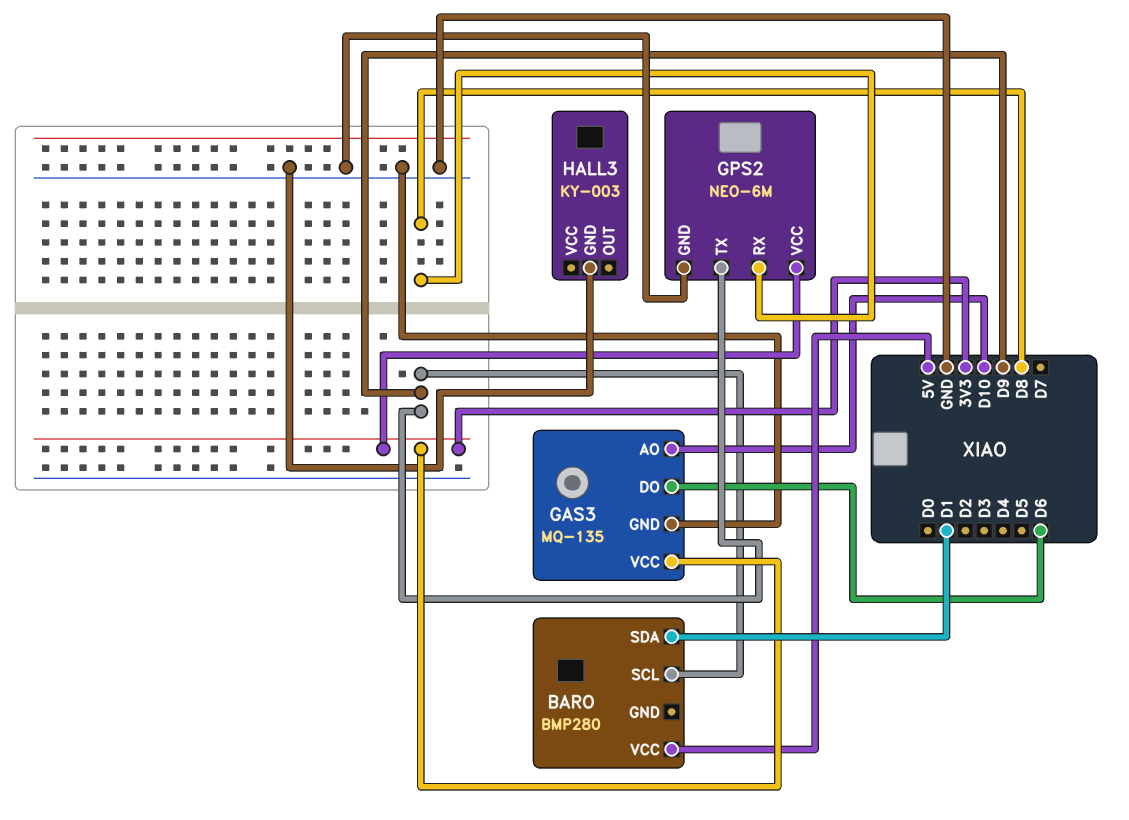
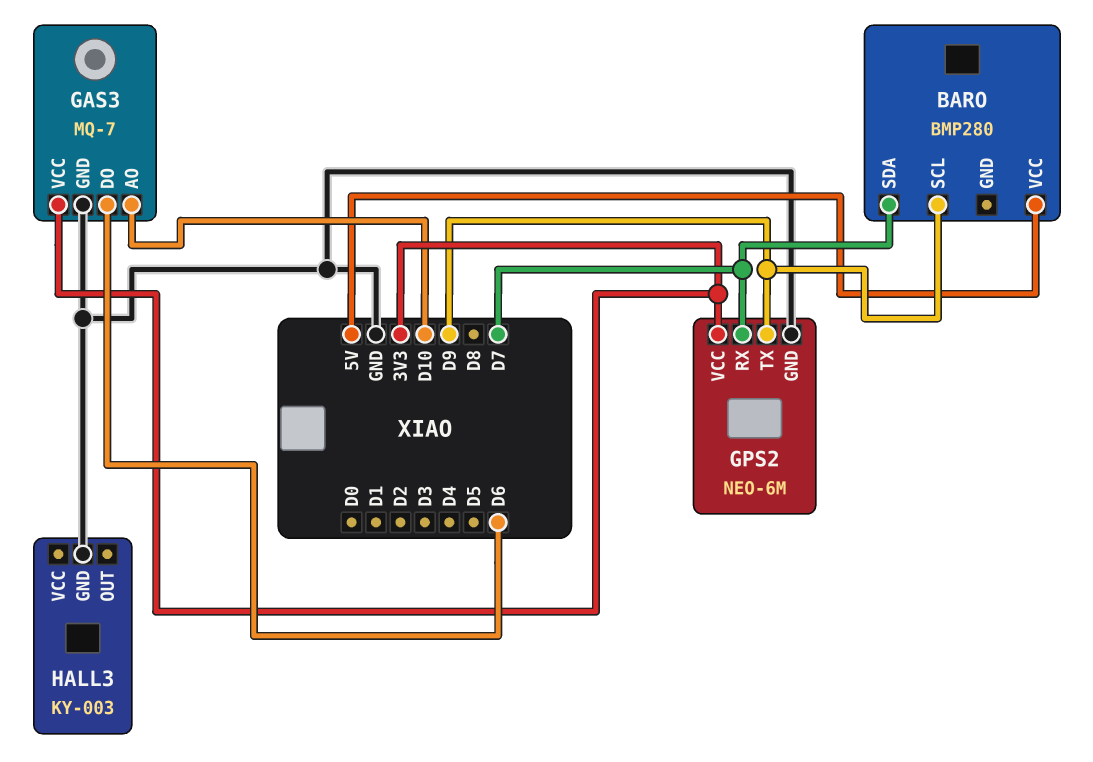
BARO pin SDA: D1 -> D7
GAS3: MQ-135 -> MQ-7
GPS2 pin RX: D8 -> D7

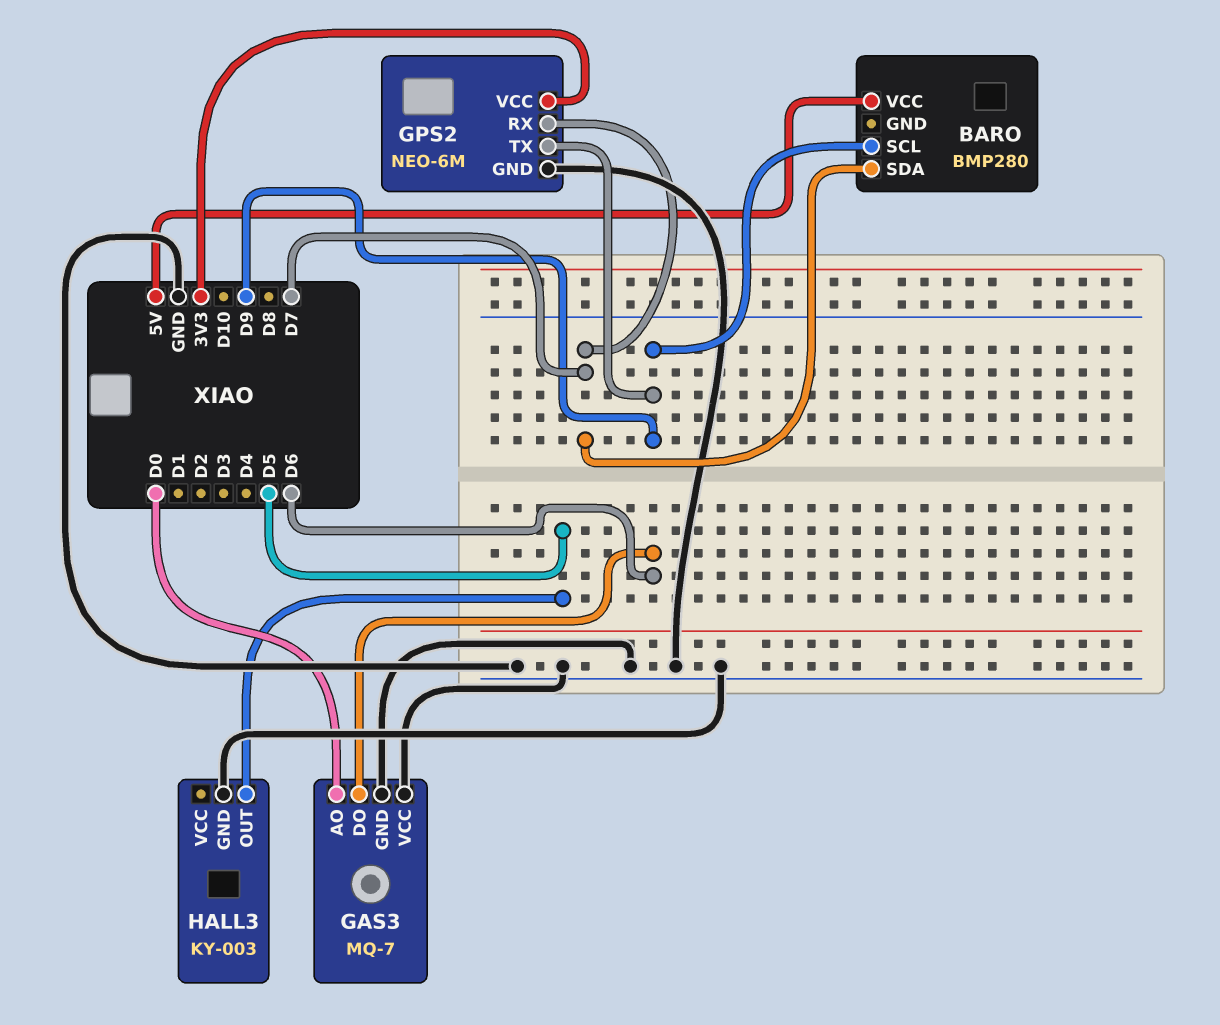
GAS3 pin AO: D10 -> D0
GAS3 pin VCC: 3V3 -> GND
HALL3 pin OUT: none -> D5

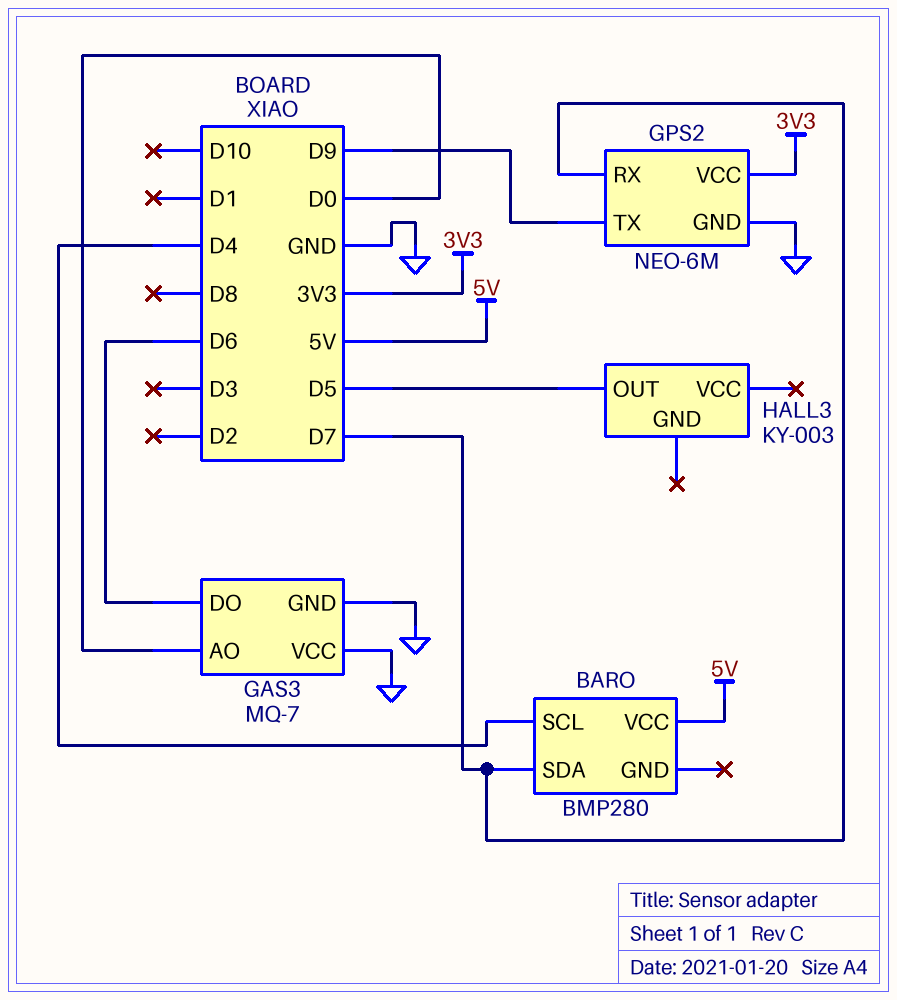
BARO pin SCL: D9 -> D4
HALL3 pin GND: GND -> none

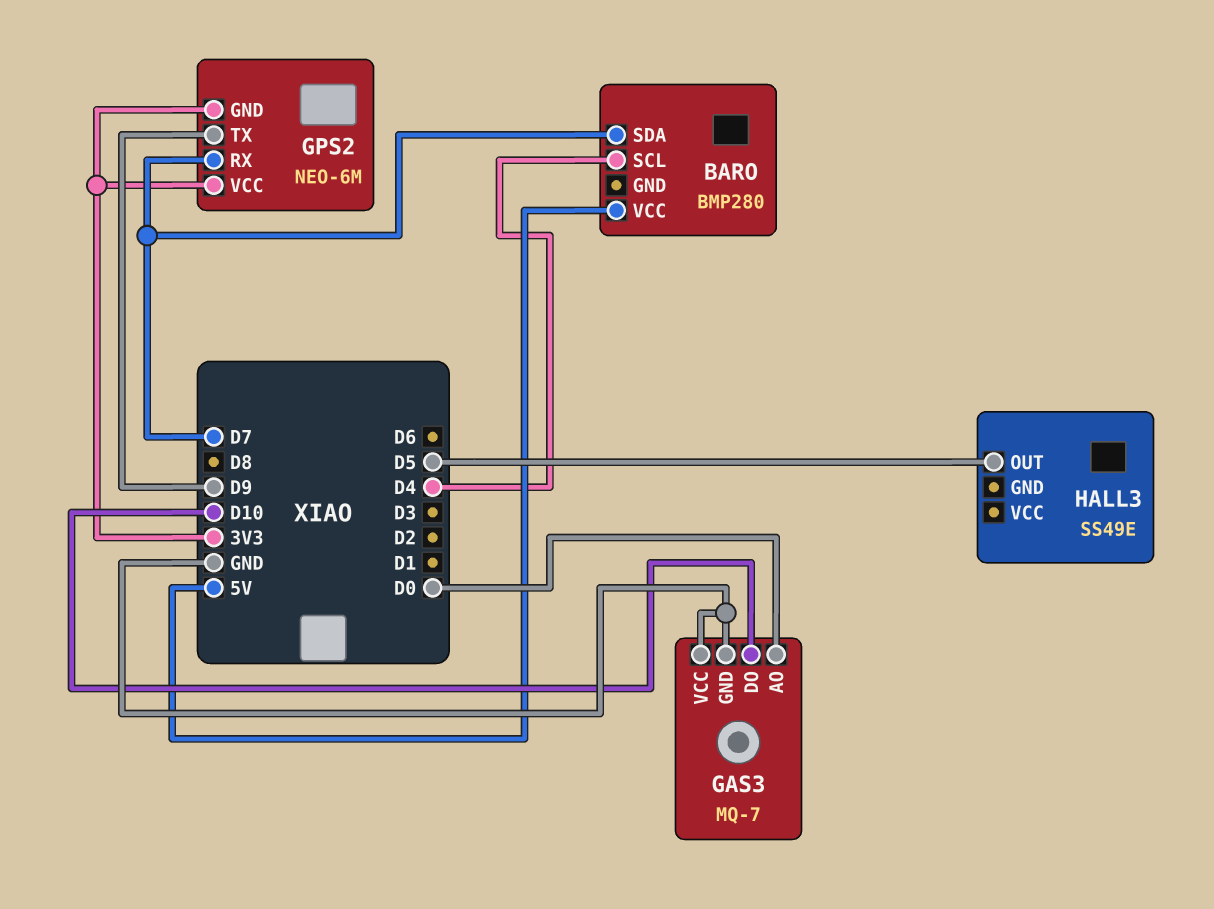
GAS3 pin DO: D6 -> D10
GPS2 pin GND: GND -> 3V3
HALL3: KY-003 -> SS49E

